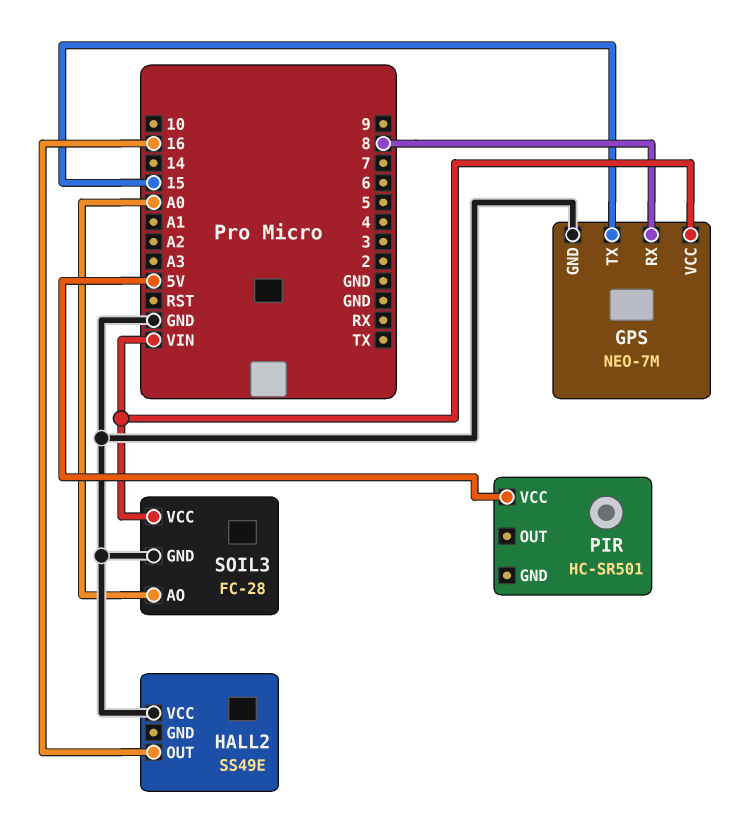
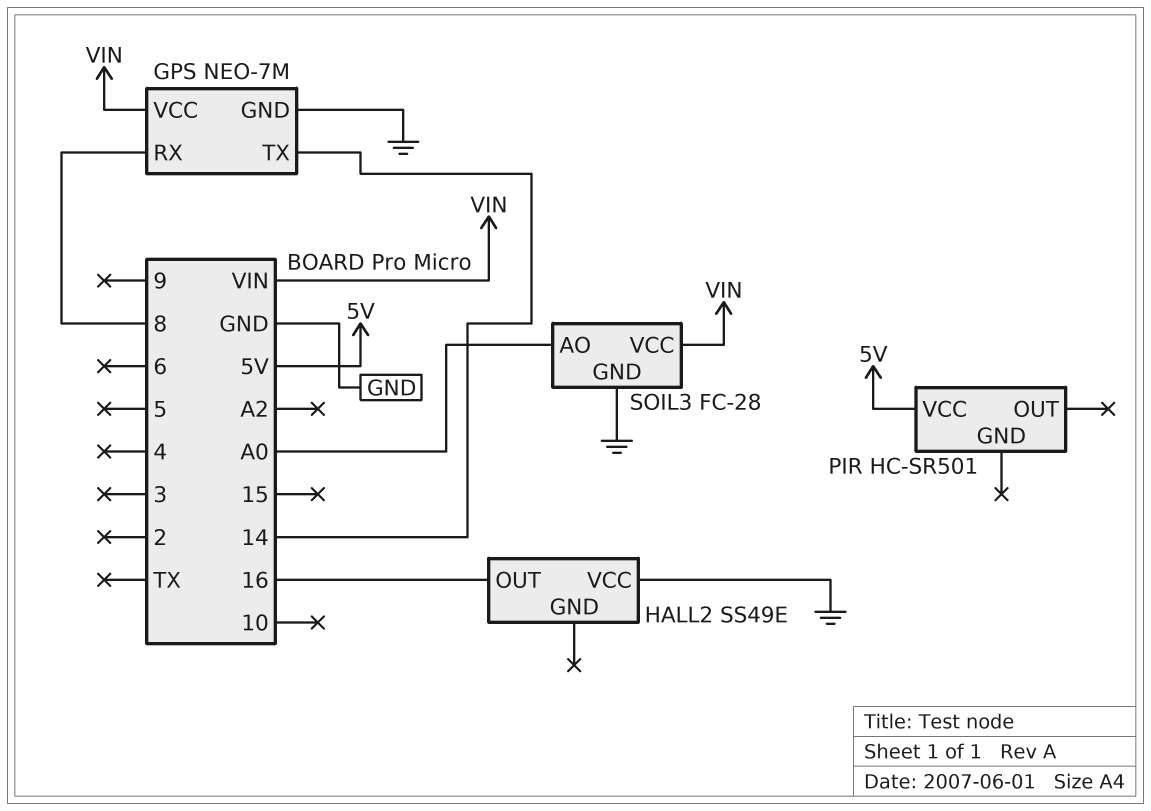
GPS pin TX: 15 -> 14

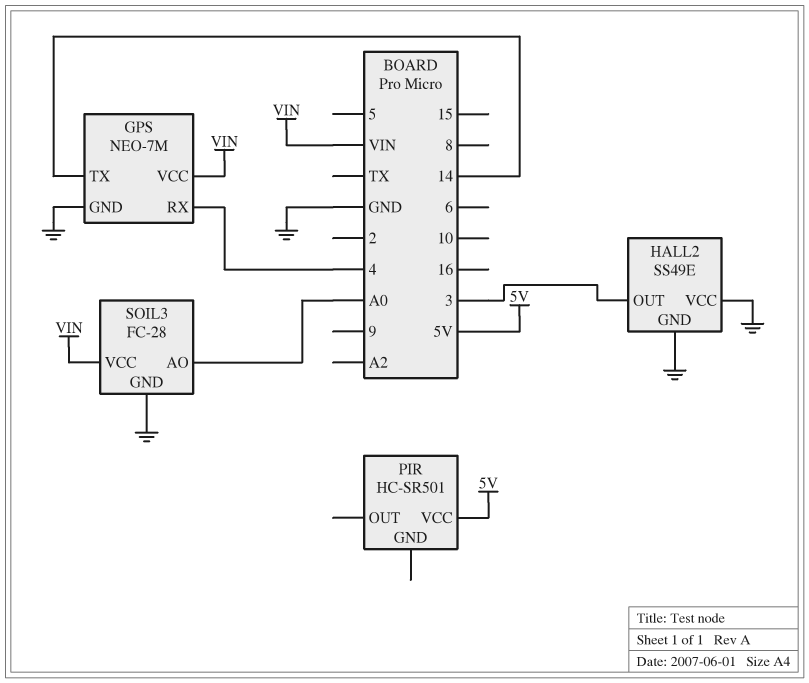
GPS pin RX: 8 -> 4
HALL2 pin GND: none -> GND
HALL2 pin OUT: 16 -> 3

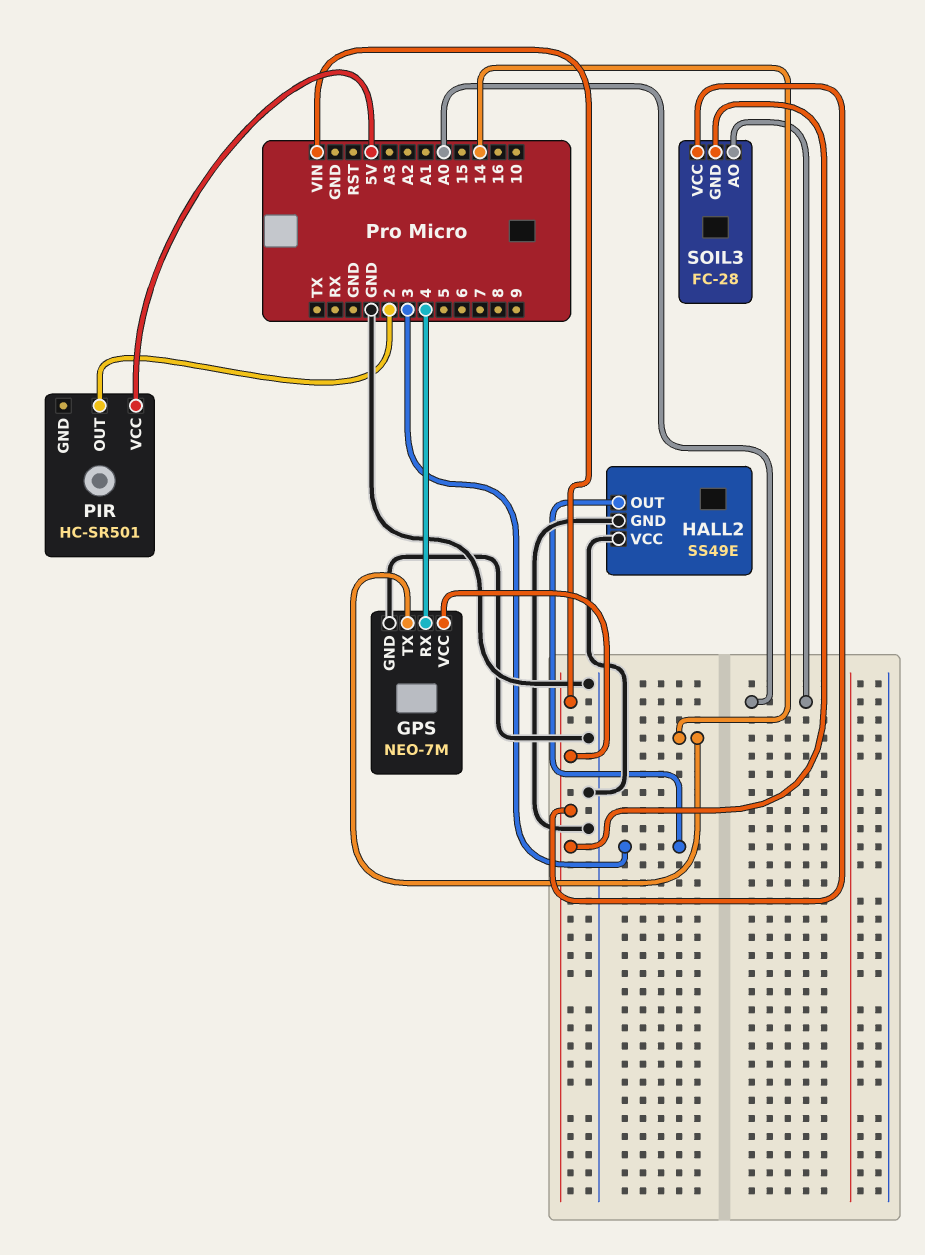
PIR pin OUT: none -> 2
SOIL3 pin GND: GND -> VIN

